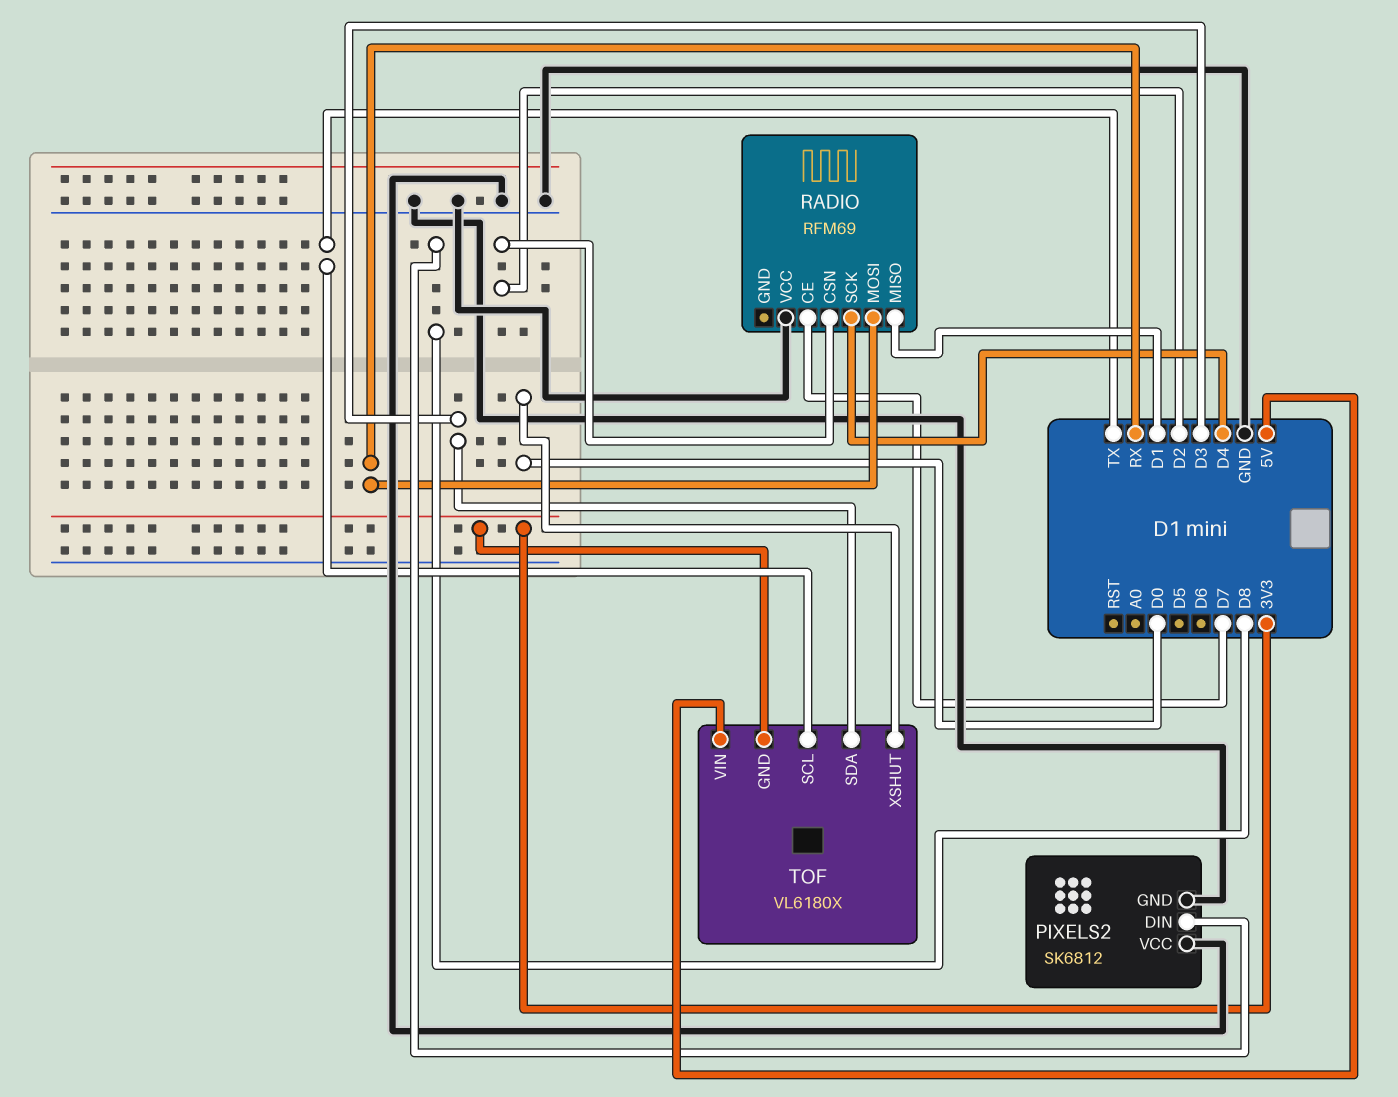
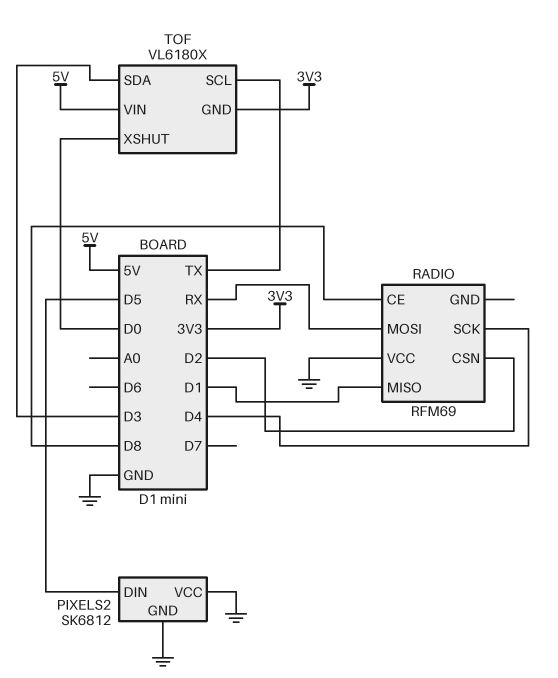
PIXELS2 pin DIN: D8 -> D5
RADIO pin CE: D7 -> D8

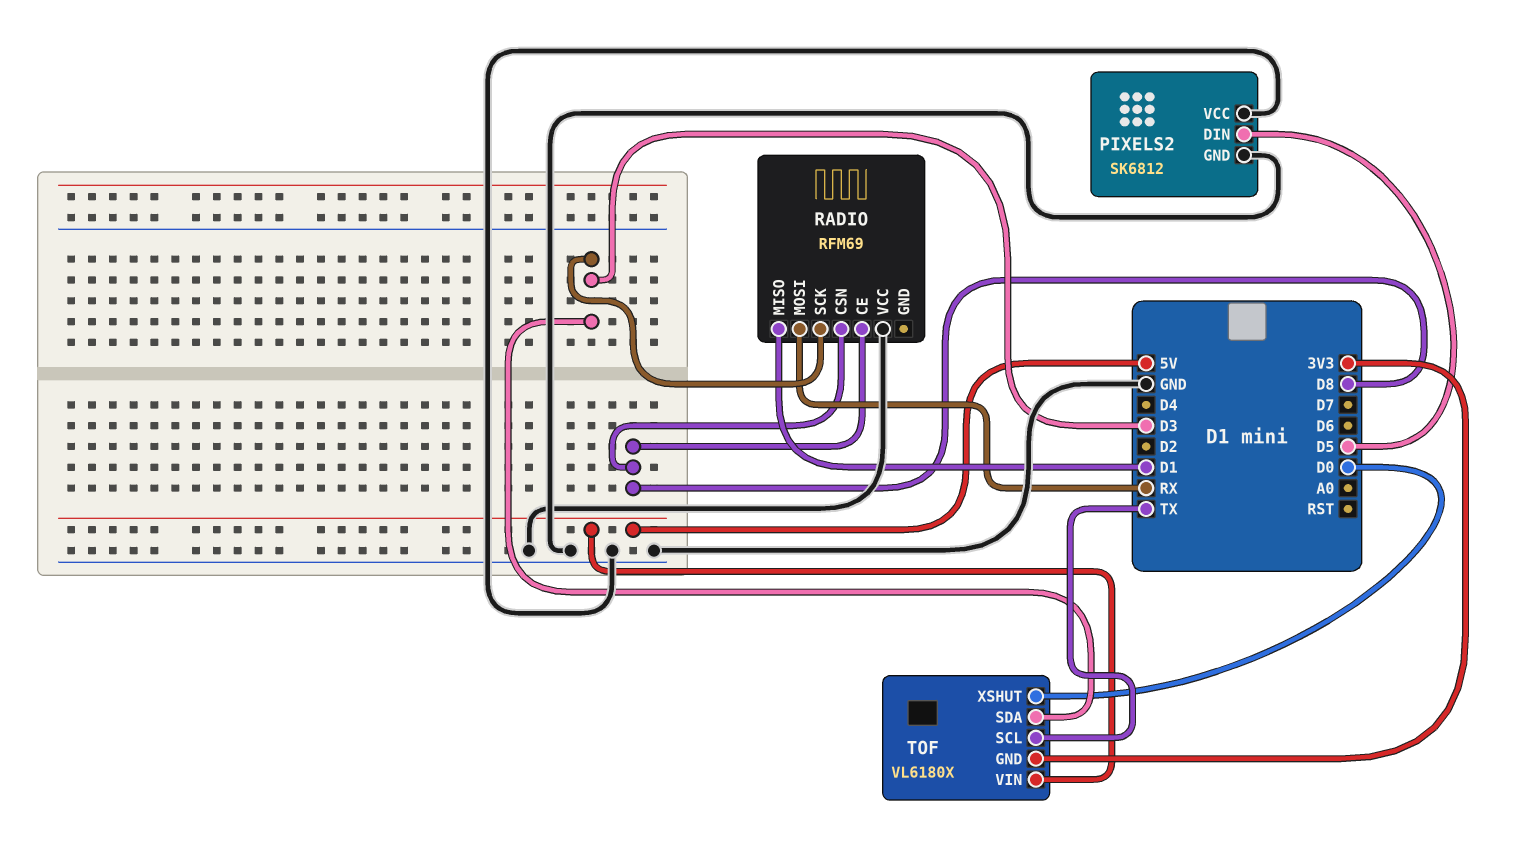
RADIO pin CSN: D2 -> D8
RADIO pin SCK: D4 -> D3

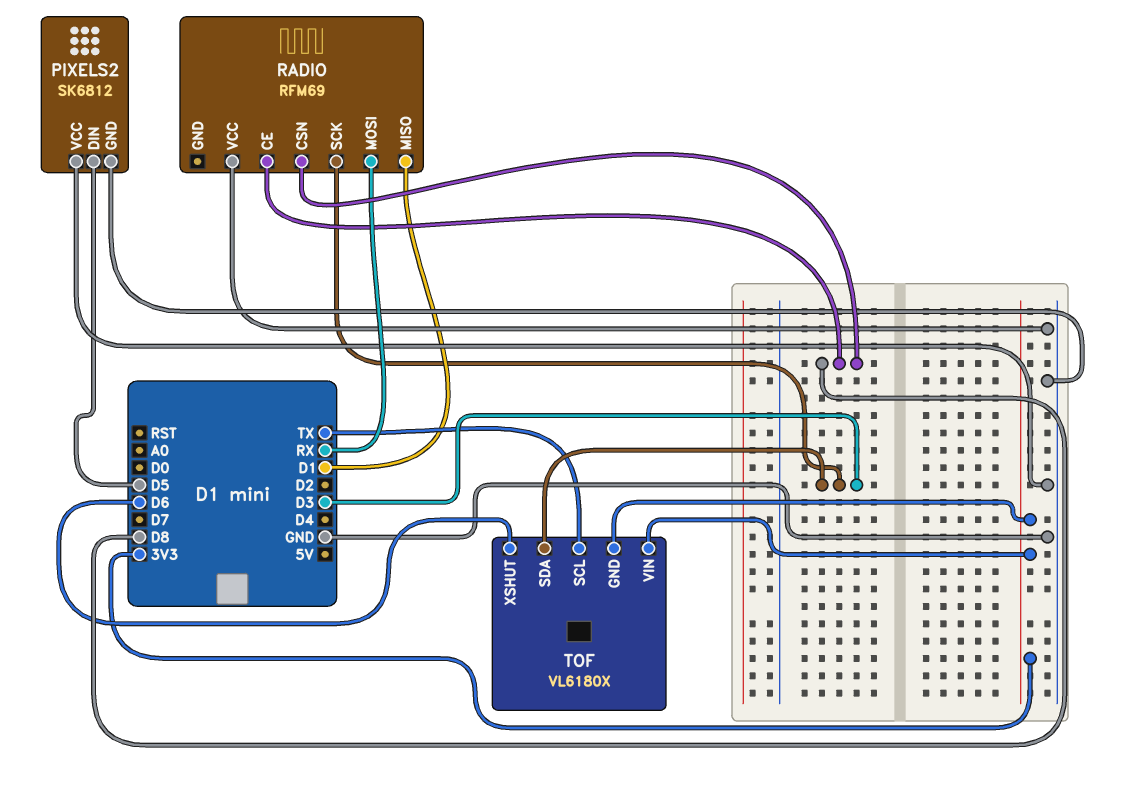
TOF pin VIN: 5V -> 3V3
TOF pin XSHUT: D0 -> D6

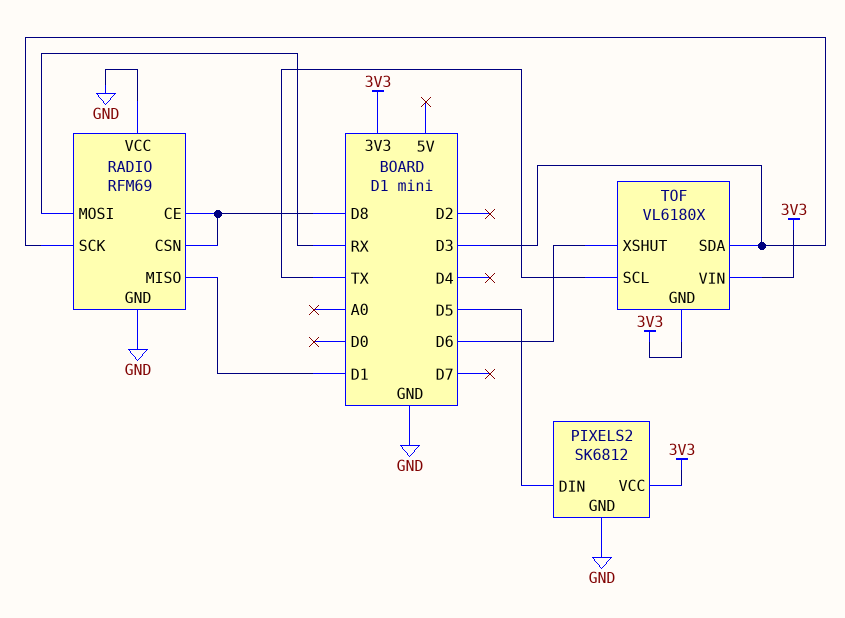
PIXELS2 pin VCC: GND -> 3V3
RADIO pin GND: none -> GND

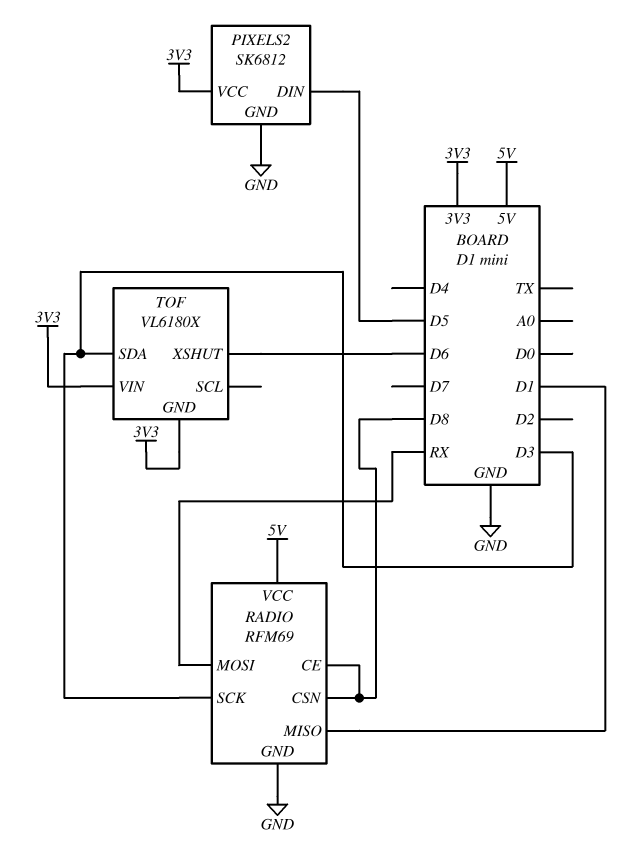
RADIO pin VCC: GND -> 5V
TOF pin SCL: TX -> none

